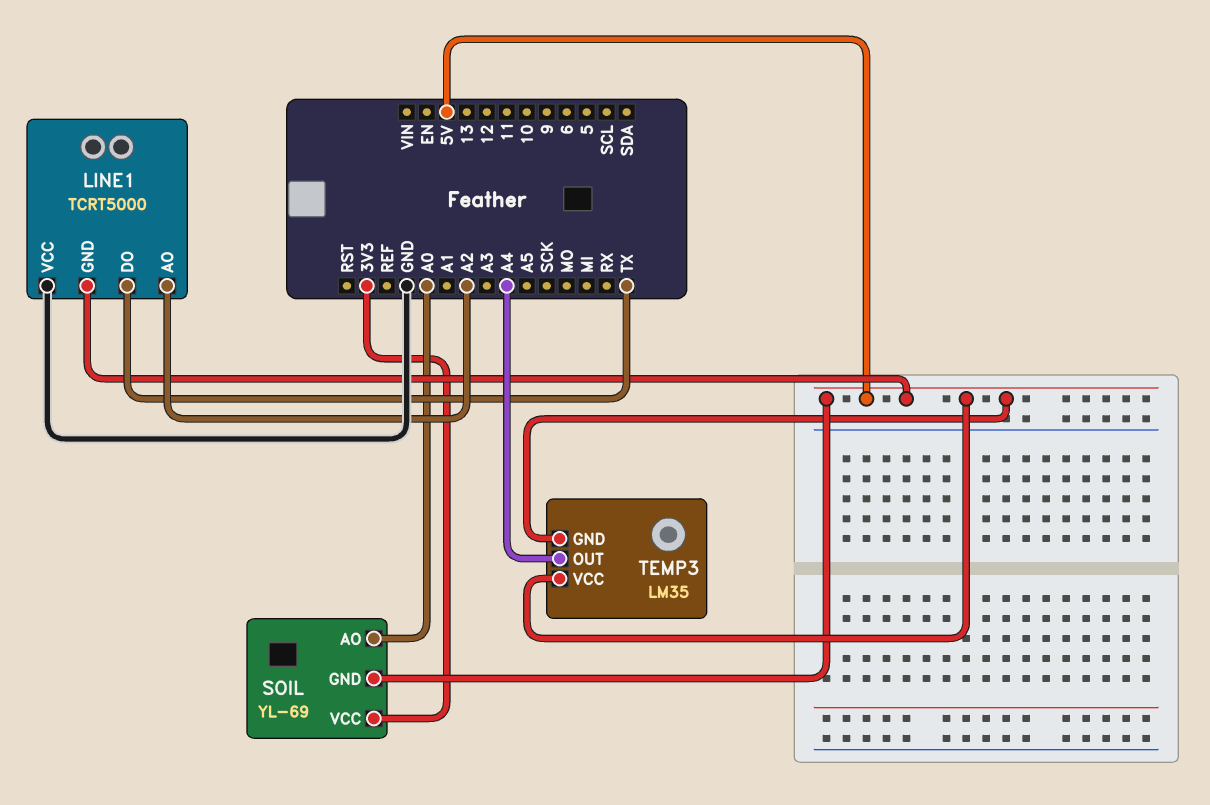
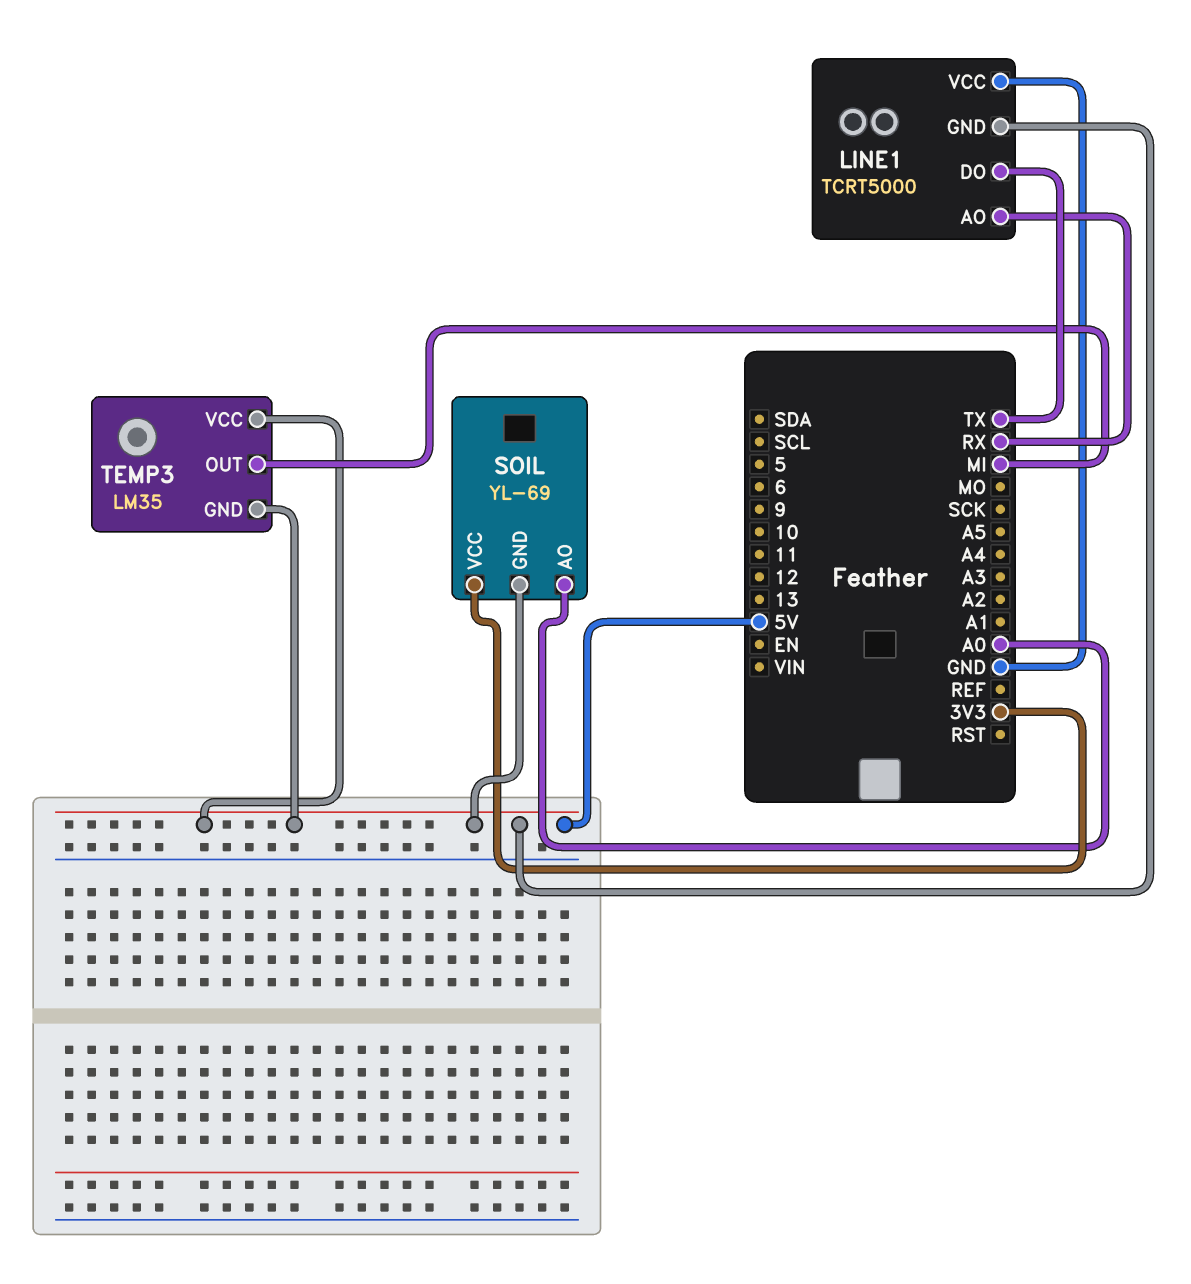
LINE1 pin AO: A2 -> RX
TEMP3 pin OUT: A4 -> MI

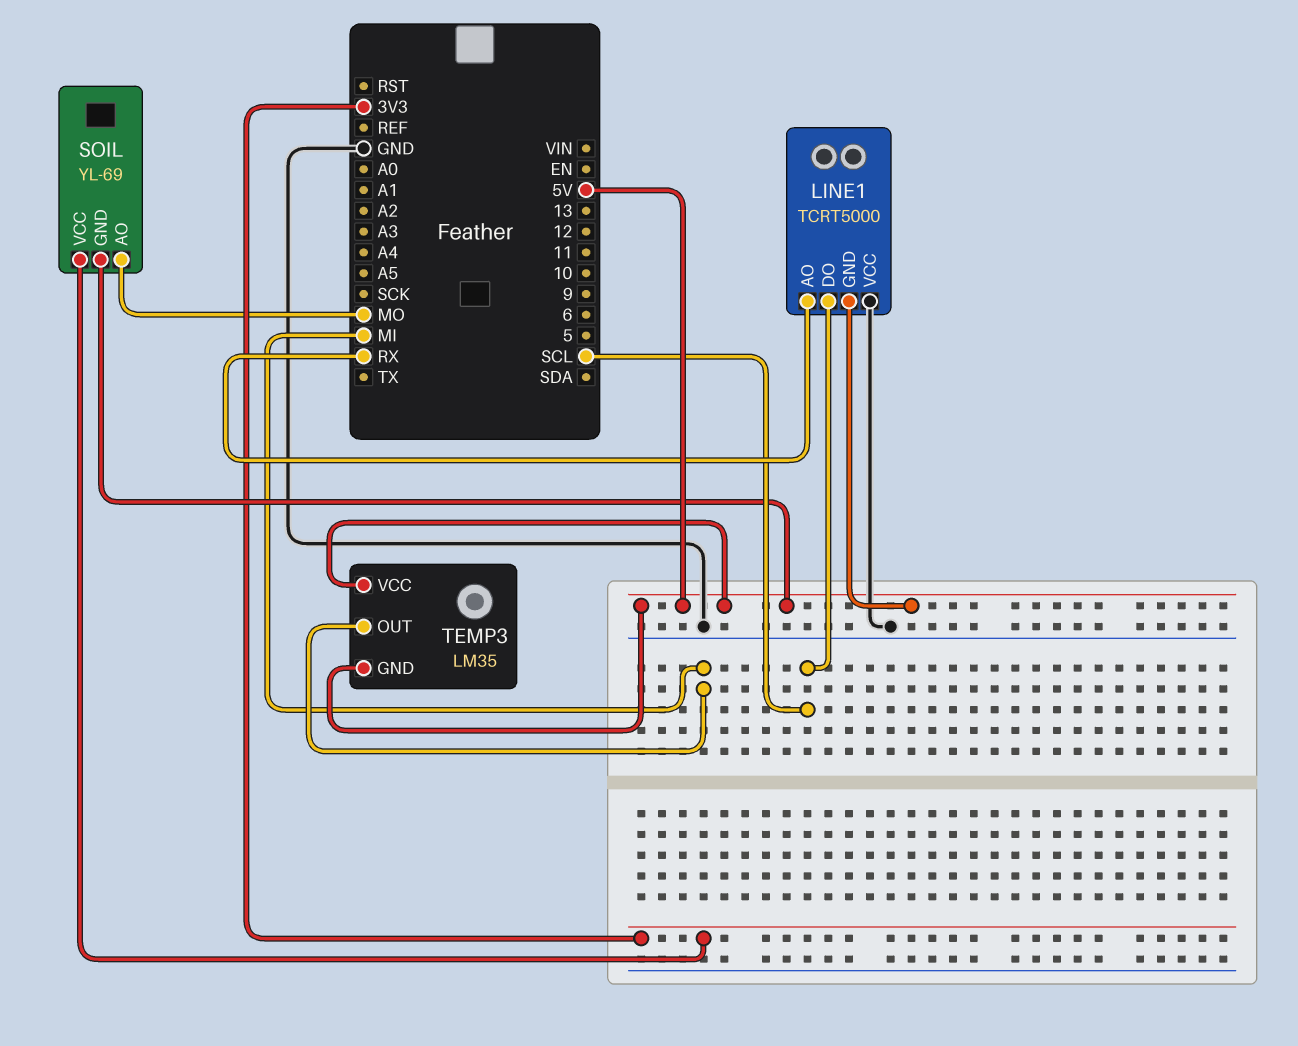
LINE1 pin DO: TX -> SCL
SOIL pin AO: A0 -> MO

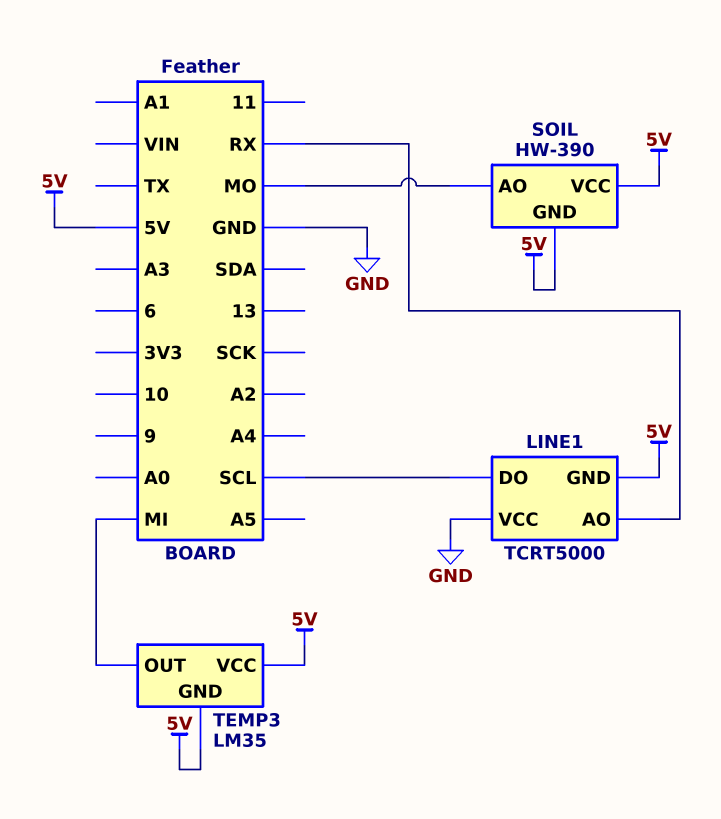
SOIL: YL-69 -> HW-390
SOIL pin VCC: 3V3 -> 5V

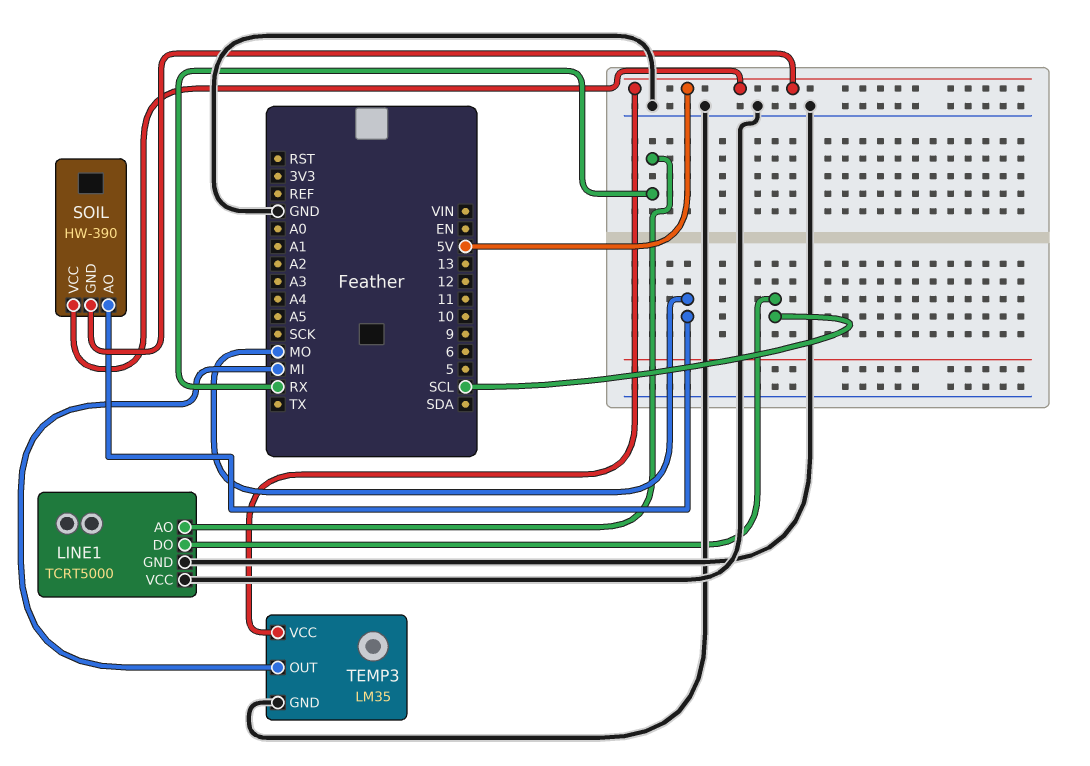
LINE1 pin GND: 5V -> GND
TEMP3 pin GND: 5V -> GND

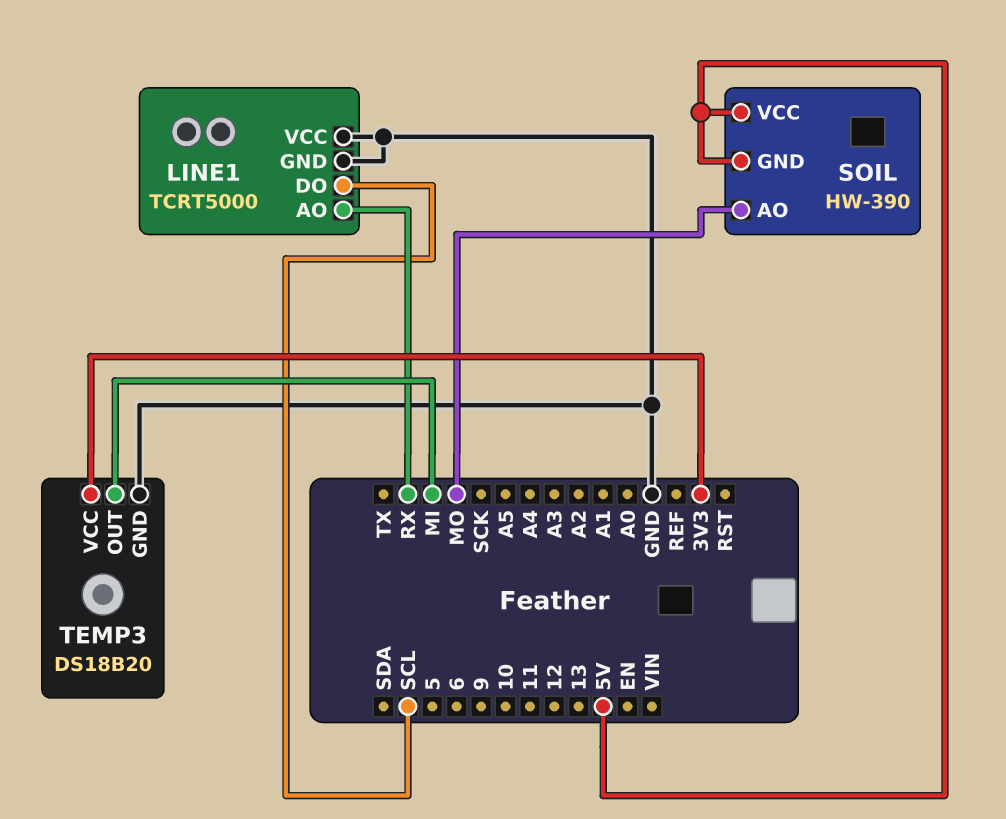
TEMP3: LM35 -> DS18B20
TEMP3 pin VCC: 5V -> 3V3

